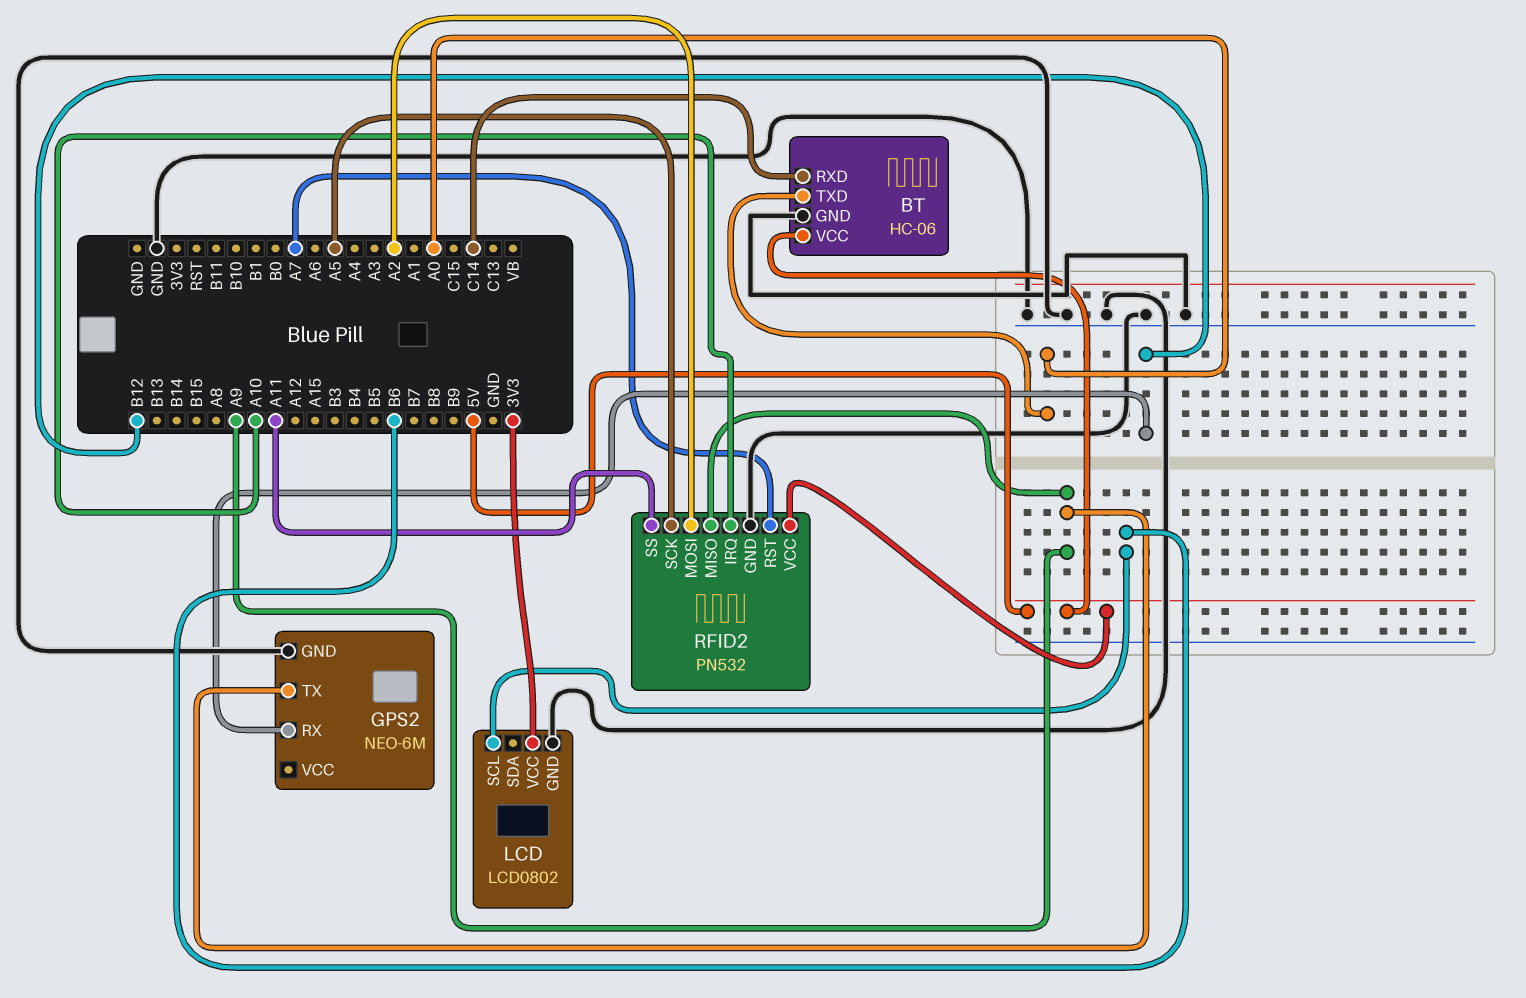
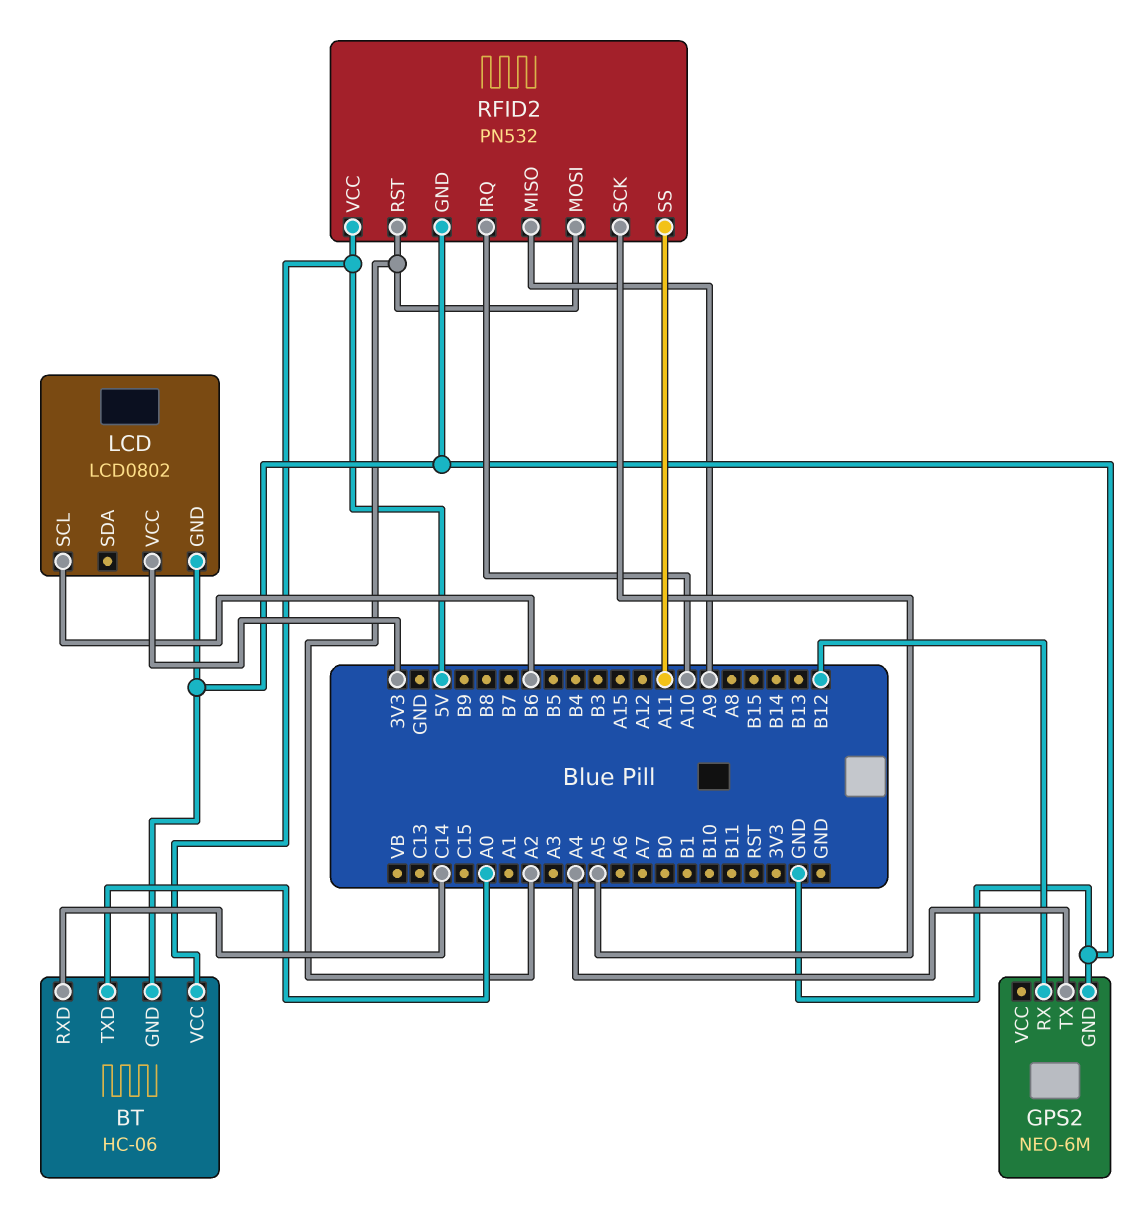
GPS2 pin TX: A9 -> A4
RFID2 pin RST: A7 -> A2

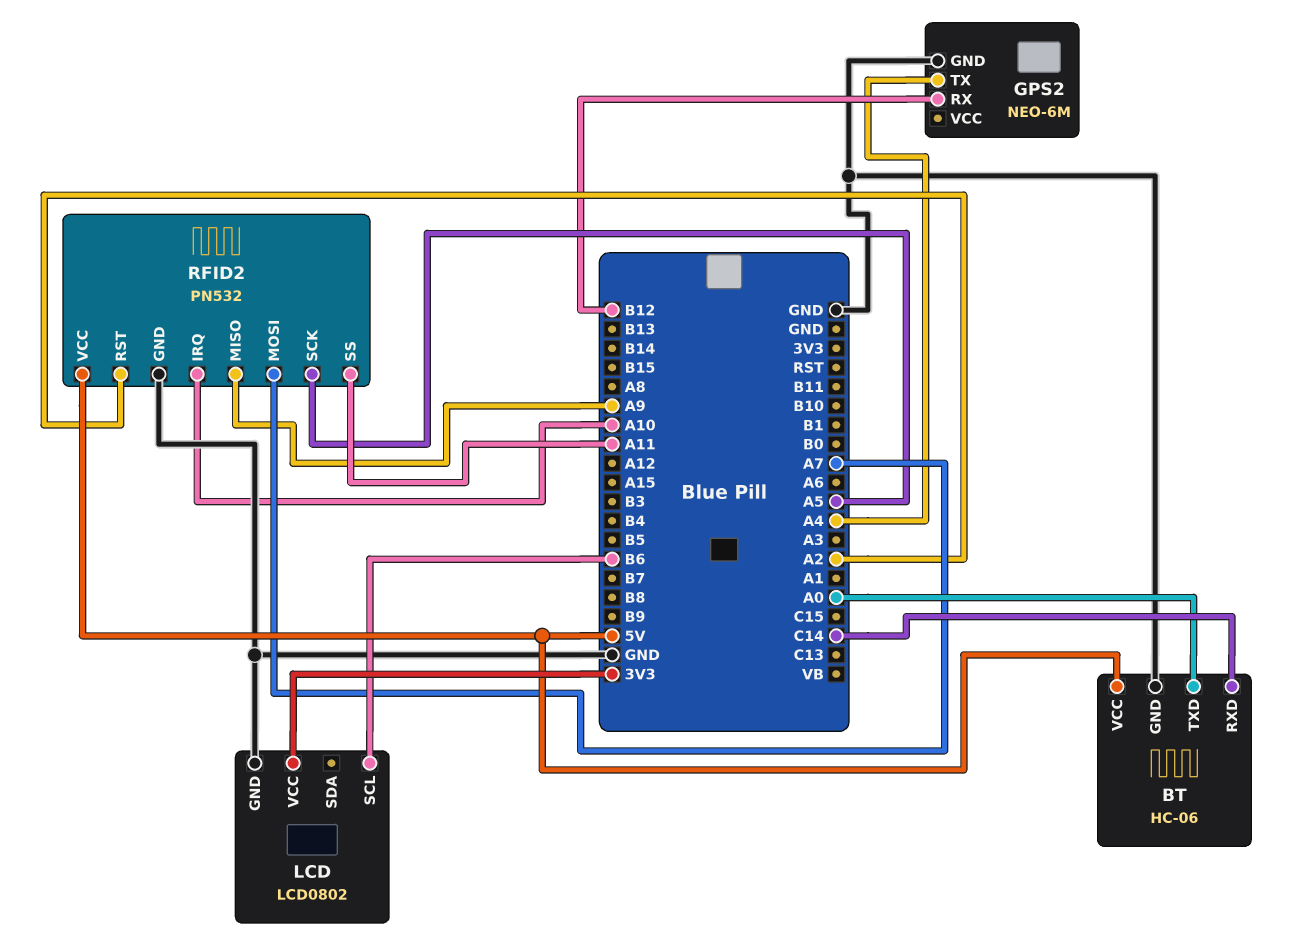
RFID2 pin MOSI: A2 -> A7

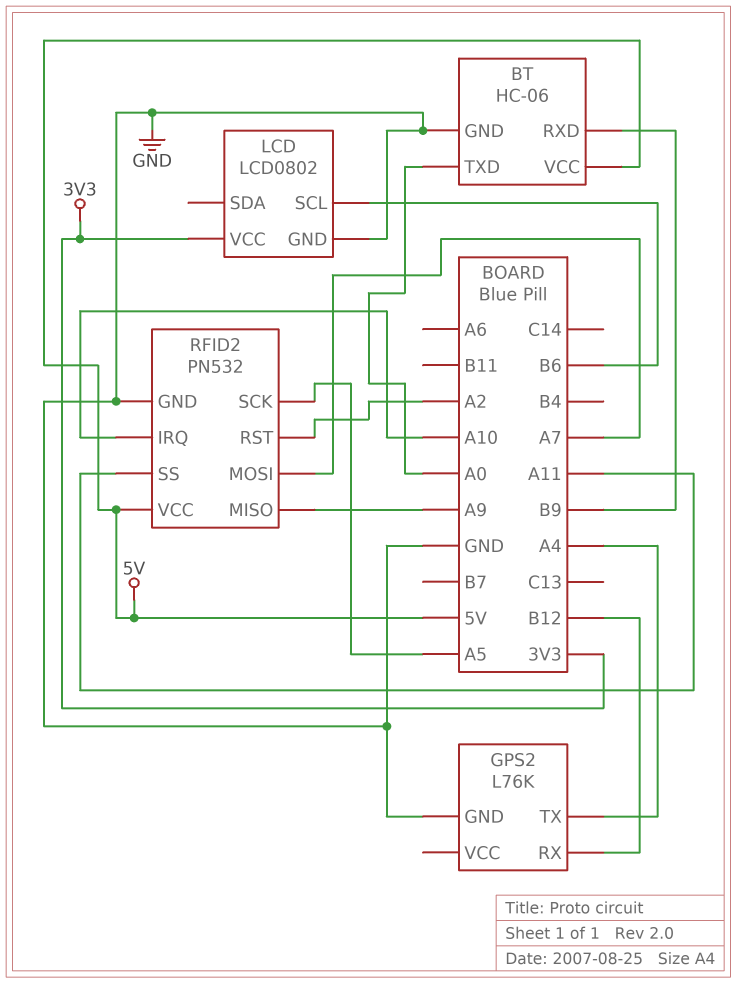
BT pin RXD: C14 -> B9
GPS2: NEO-6M -> L76K

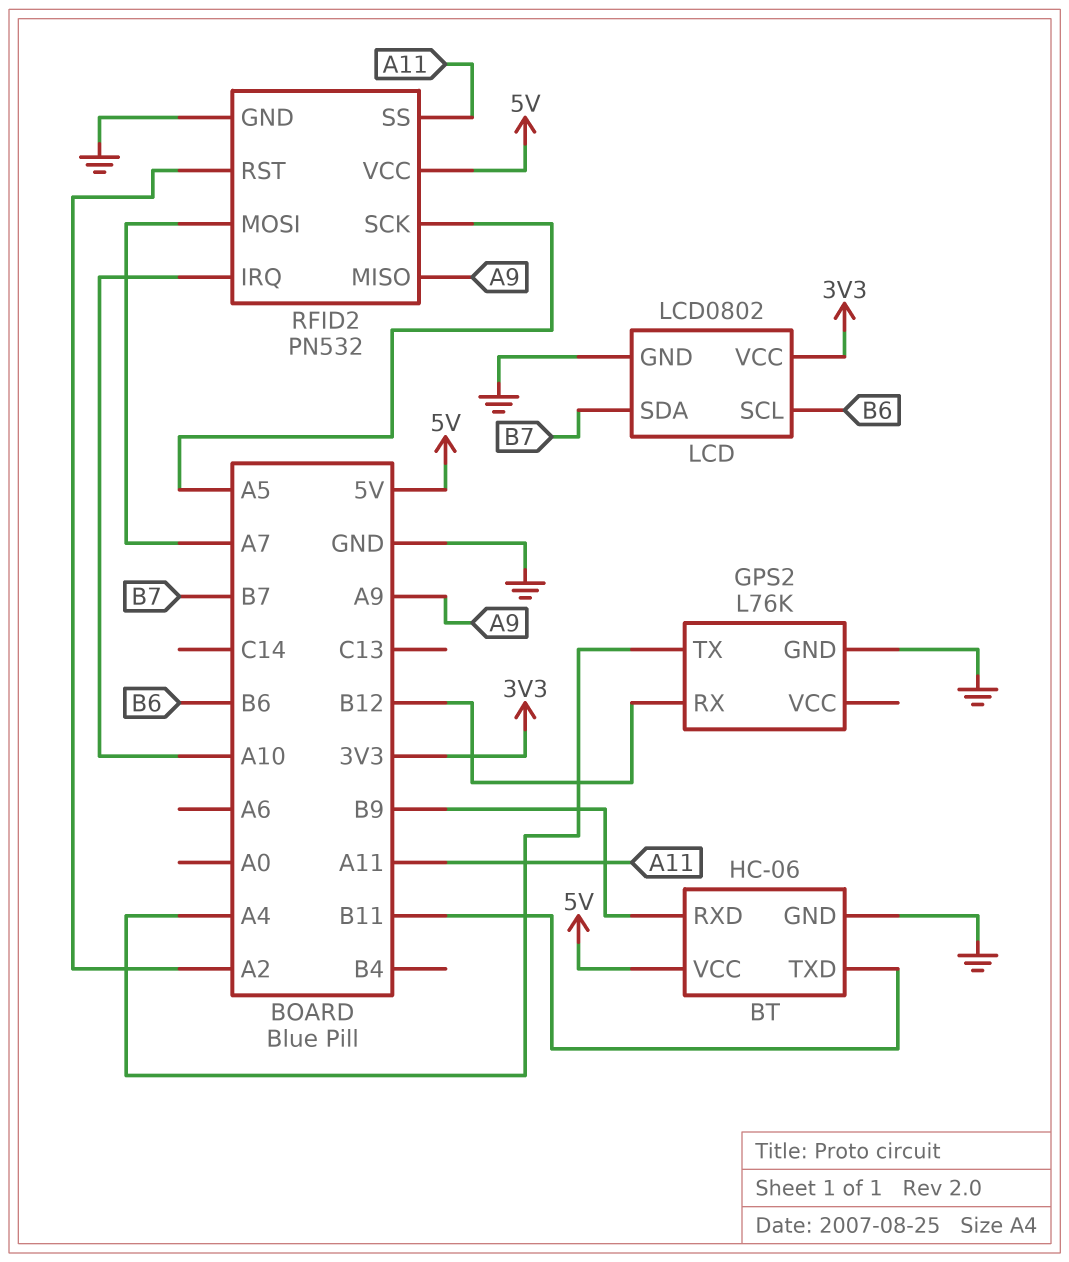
BT pin TXD: A0 -> B11
LCD pin SDA: none -> B7

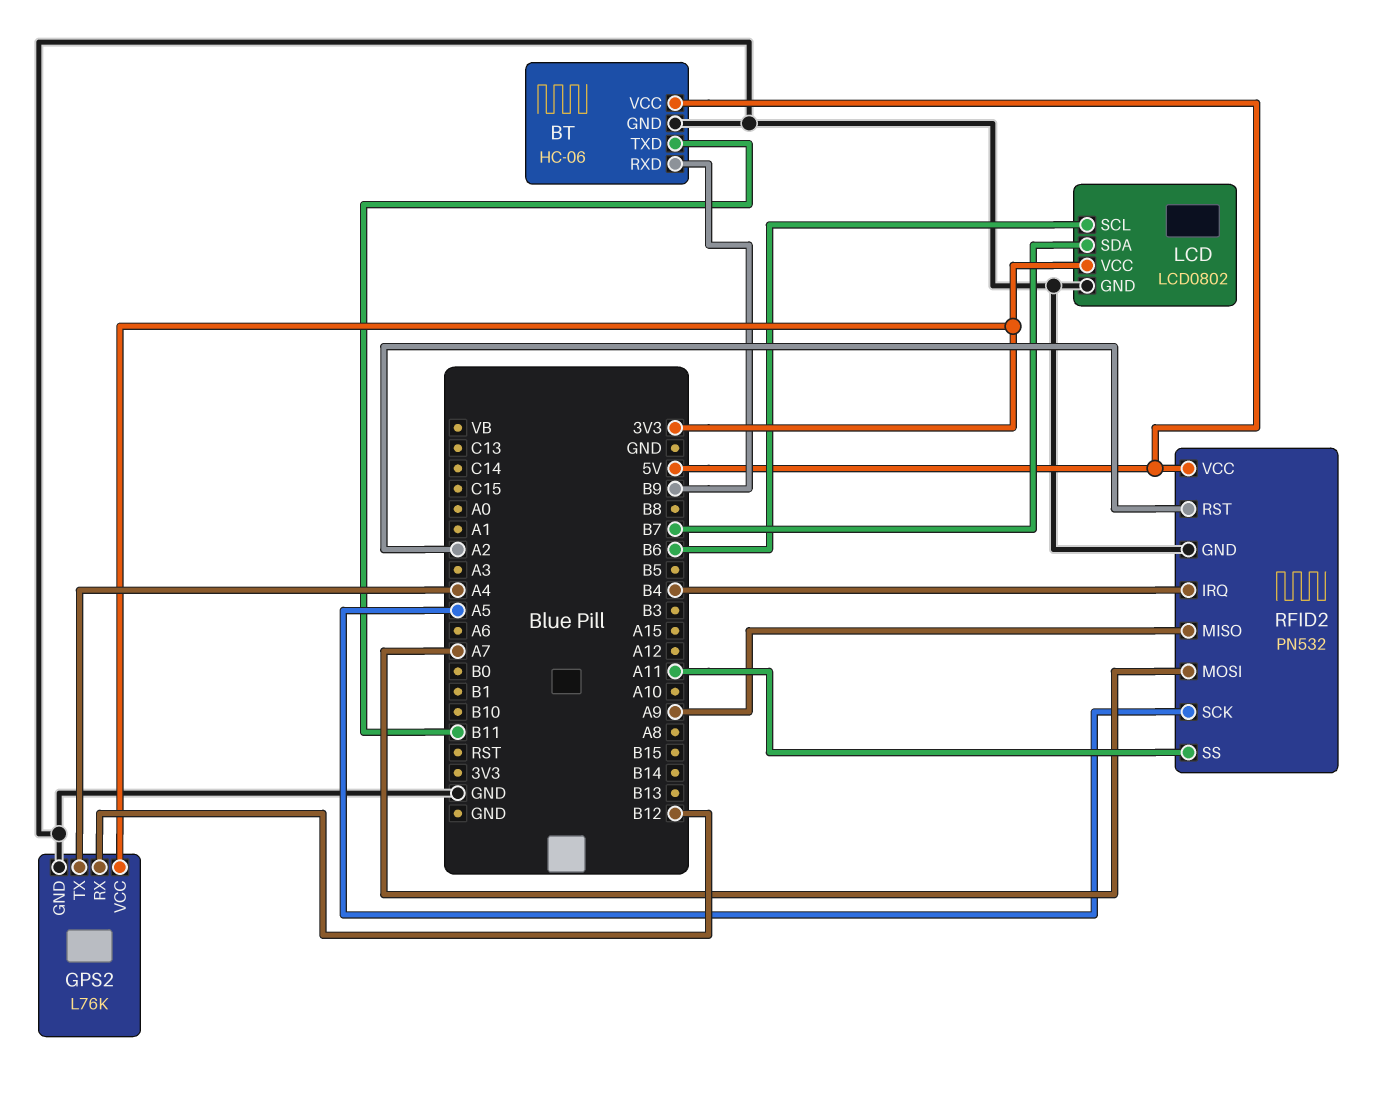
GPS2 pin VCC: none -> 3V3
RFID2 pin IRQ: A10 -> B4

